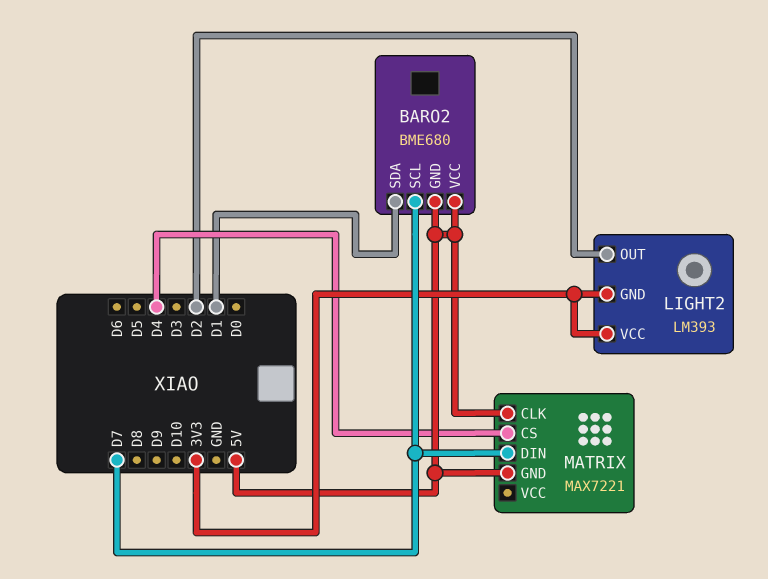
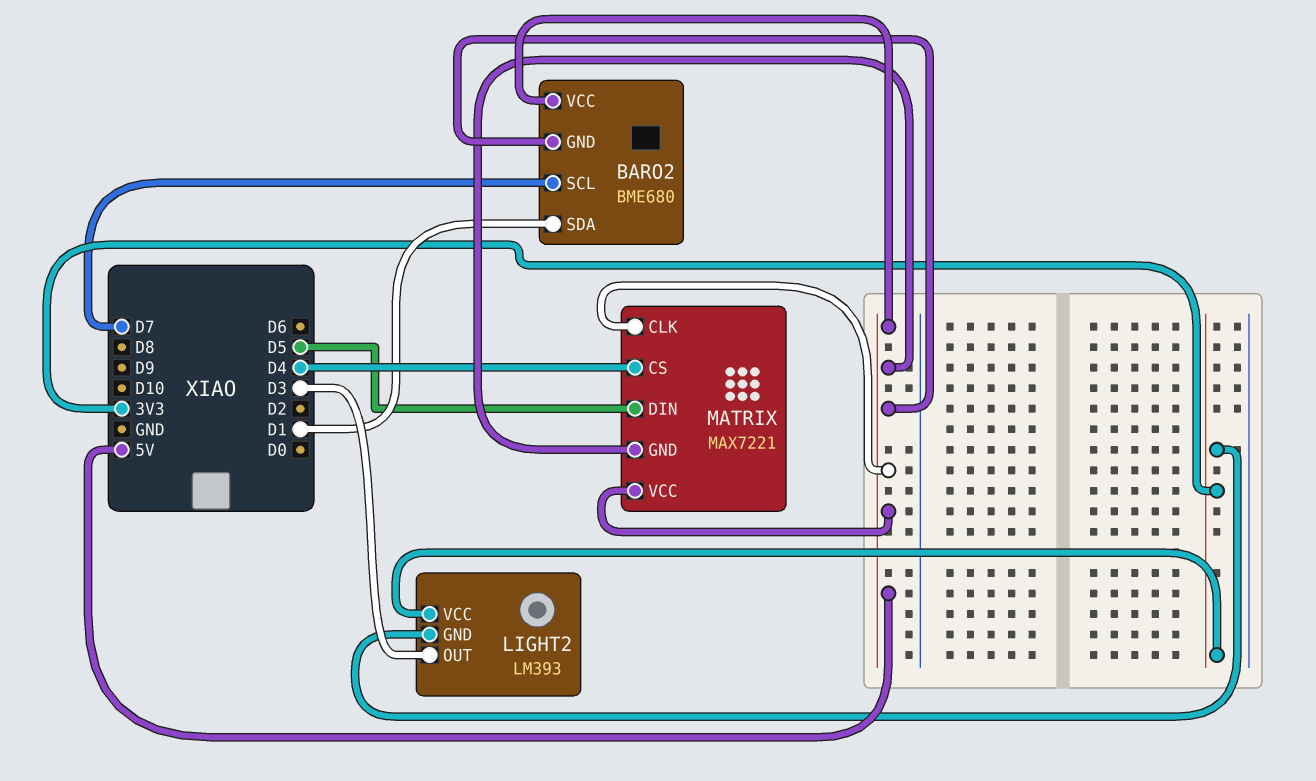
LIGHT2 pin OUT: D2 -> D3
MATRIX pin DIN: D7 -> D5
MATRIX pin VCC: none -> 5V

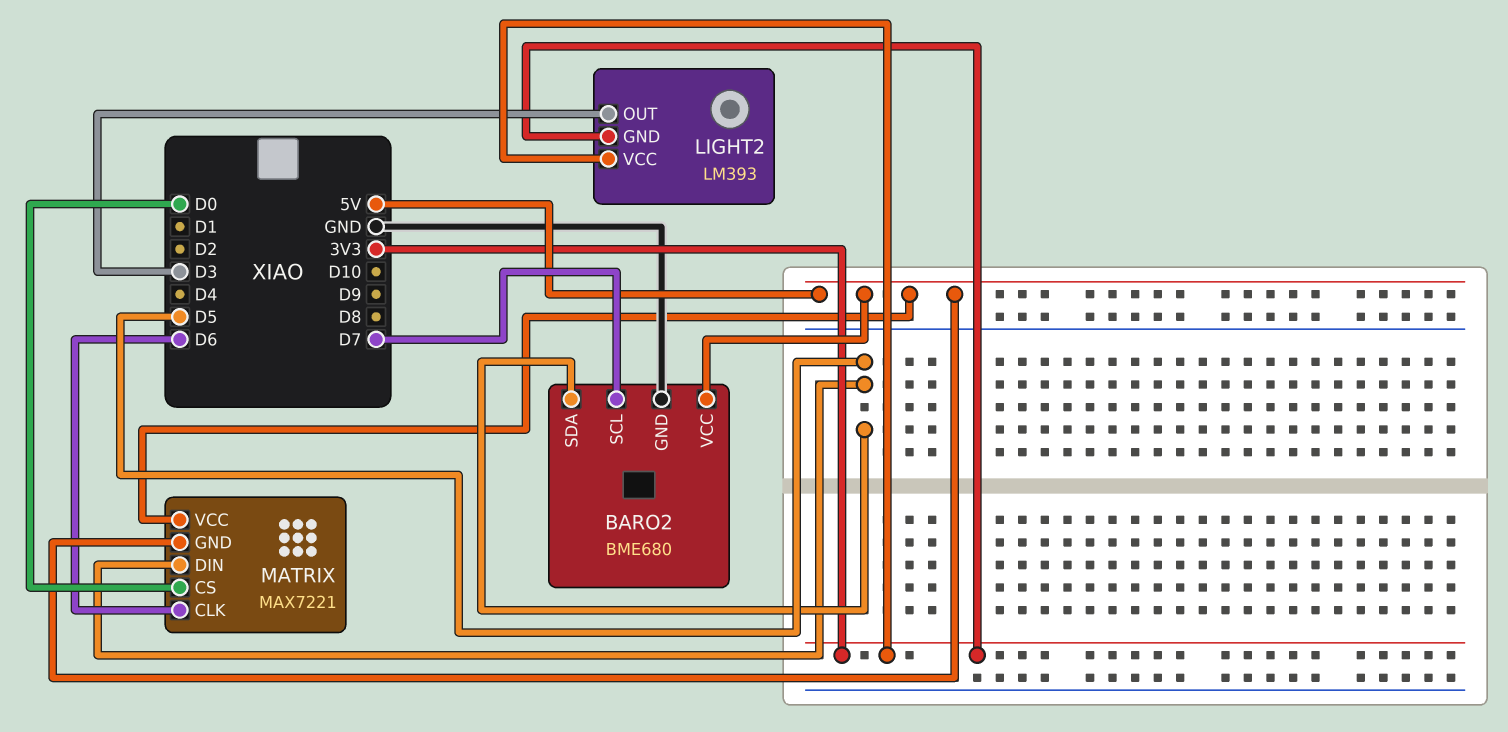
BARO2 pin GND: 5V -> GND
BARO2 pin SDA: D1 -> D5
MATRIX pin CLK: 5V -> D6
MATRIX pin CS: D4 -> D0

